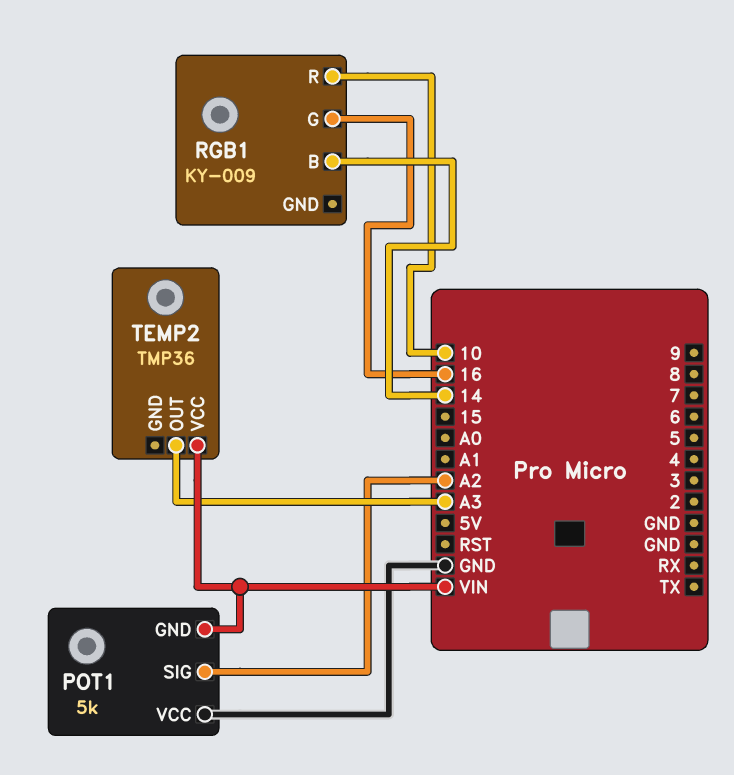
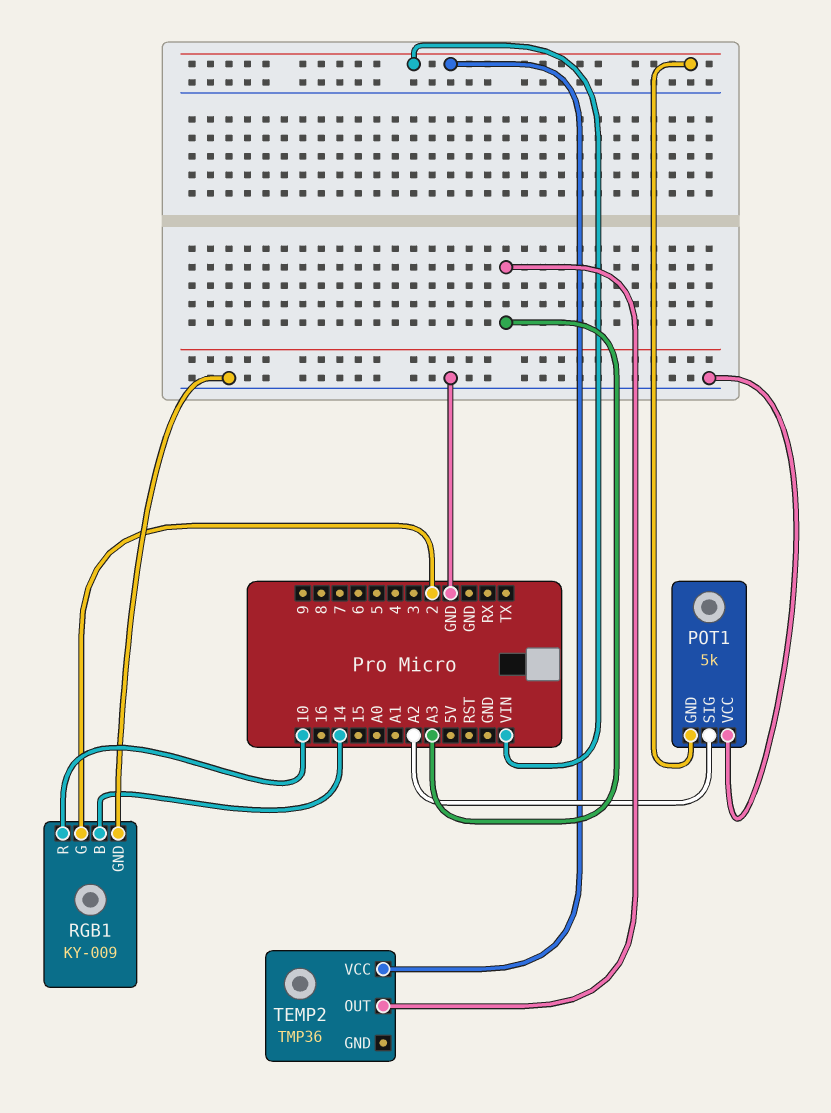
RGB1 pin G: 16 -> 2
RGB1 pin GND: none -> GND

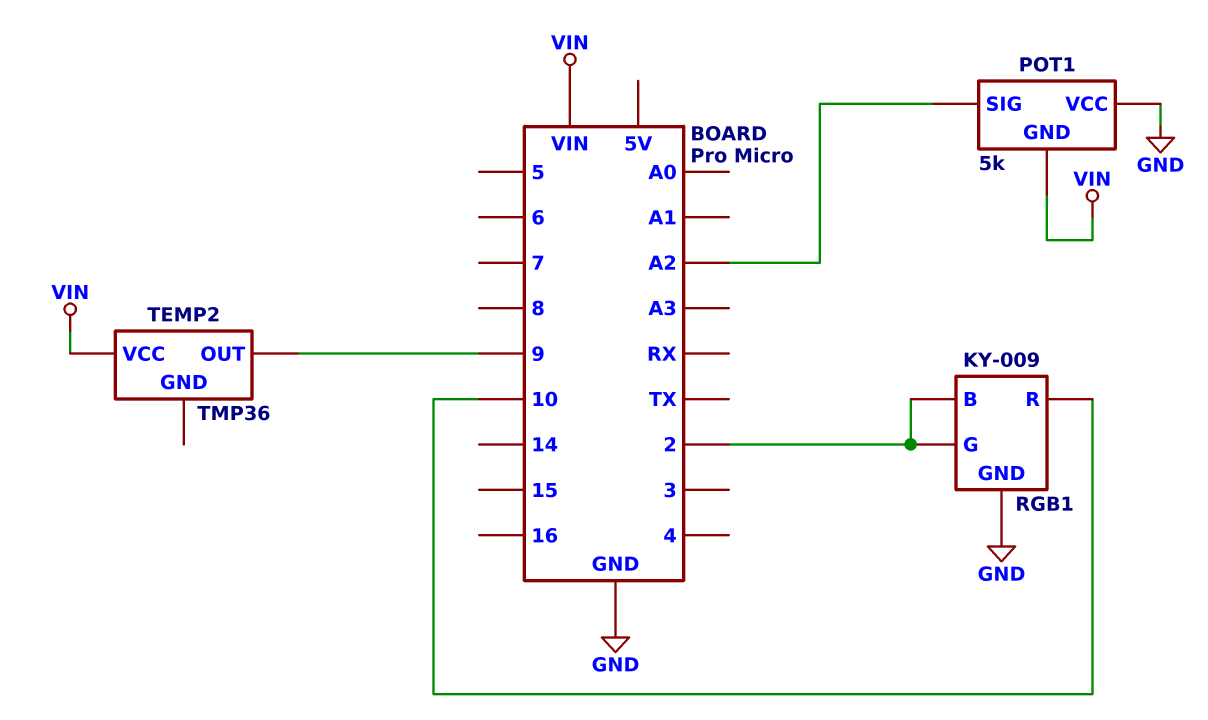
RGB1 pin B: 14 -> 2
TEMP2 pin OUT: A3 -> 9

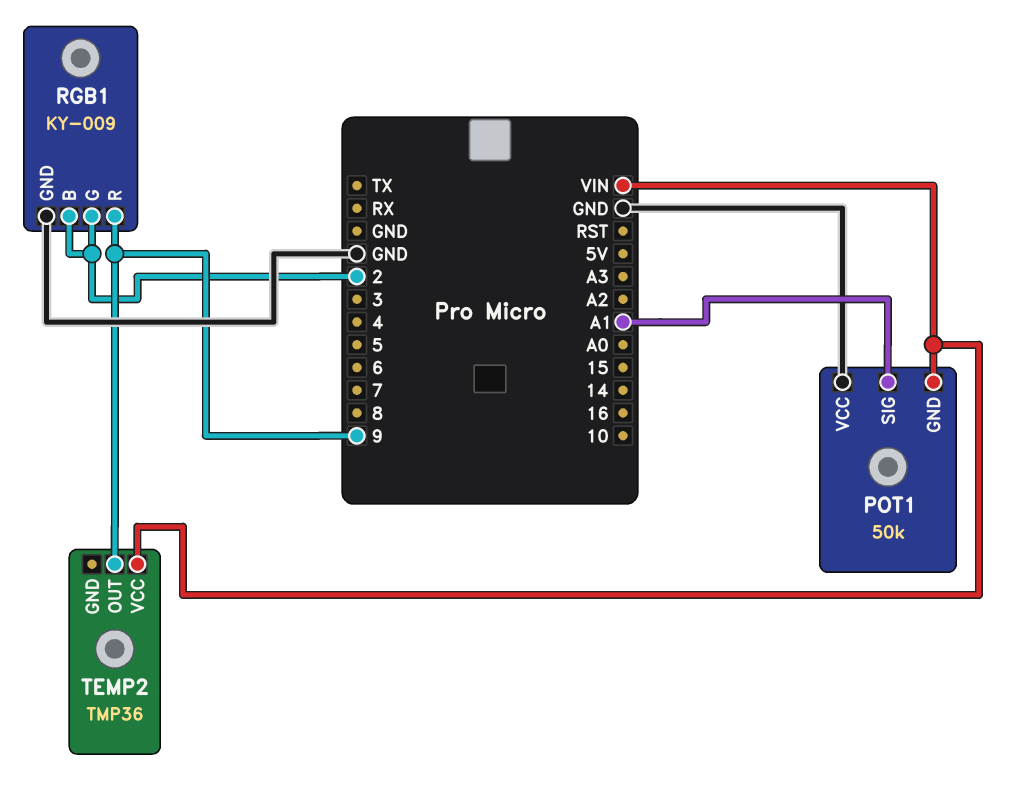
POT1: 5k -> 50k
POT1 pin SIG: A2 -> A1
RGB1 pin R: 10 -> 9

